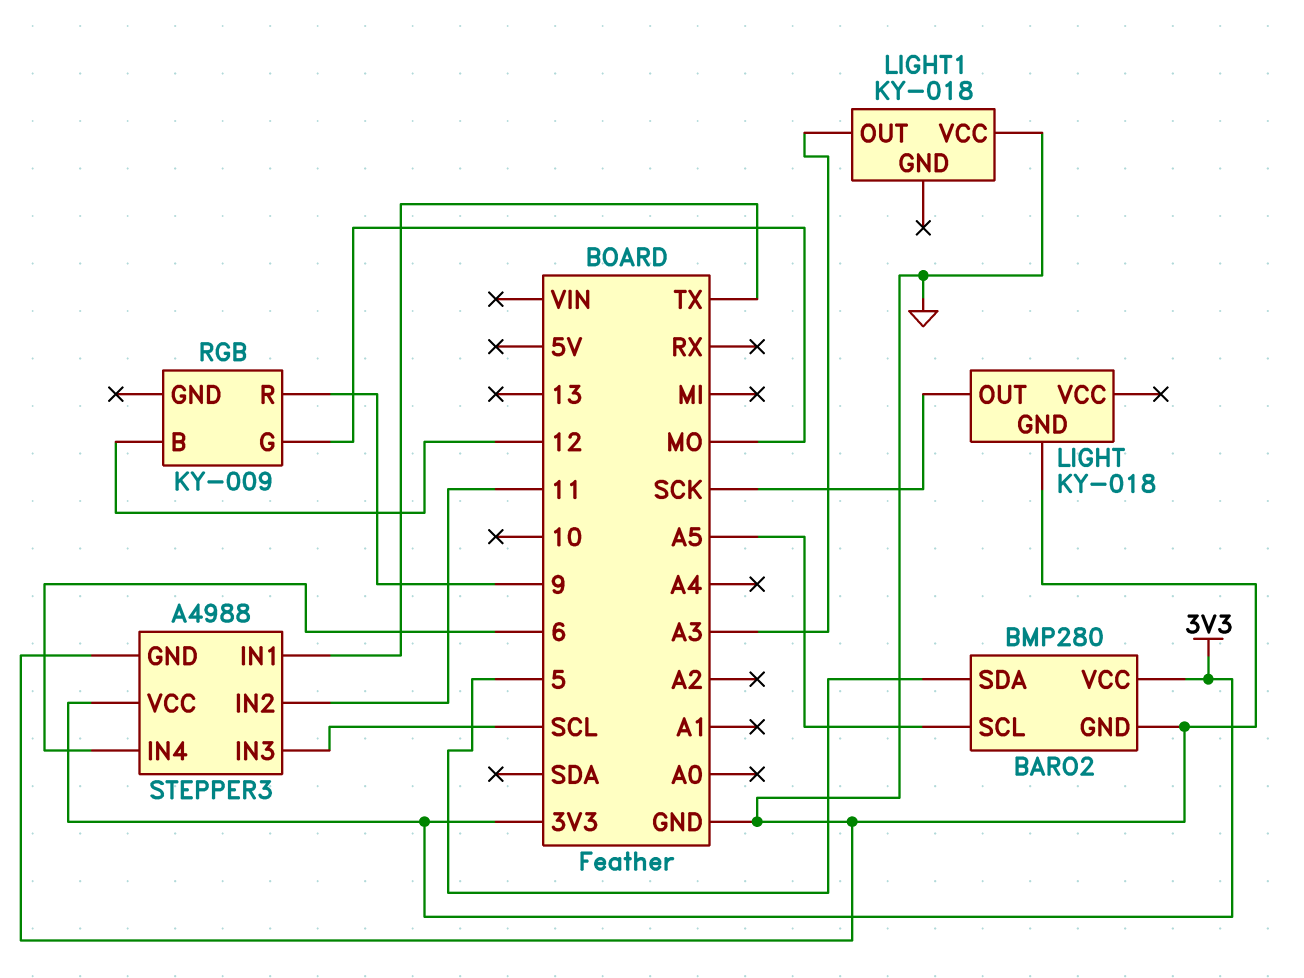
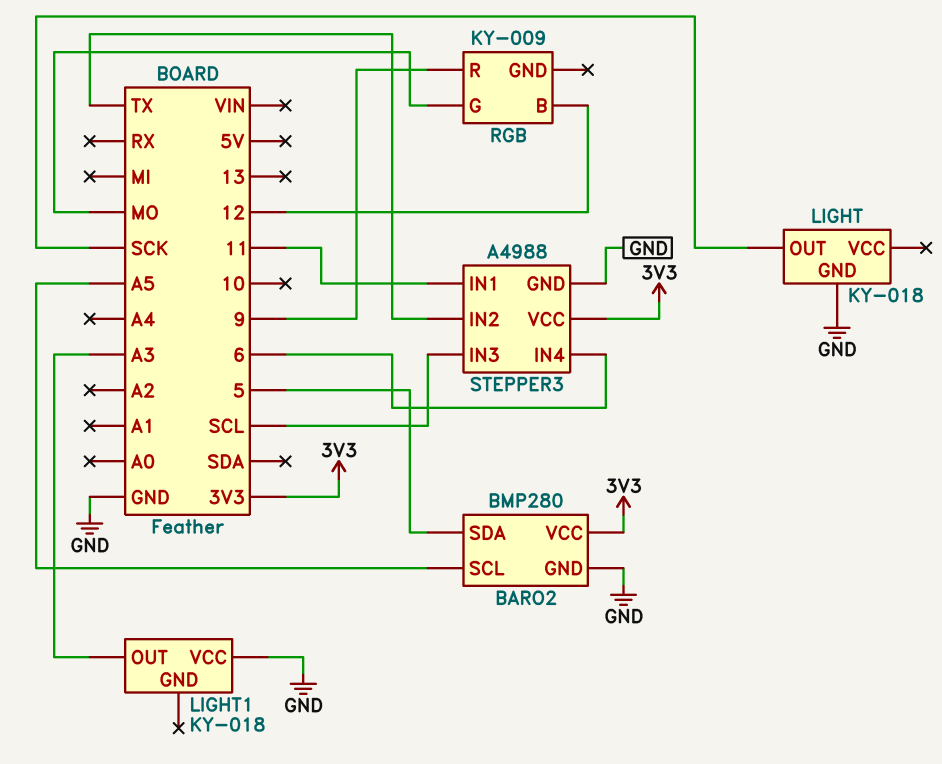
STEPPER3 pin IN1: TX -> 11
STEPPER3 pin IN2: 11 -> TX

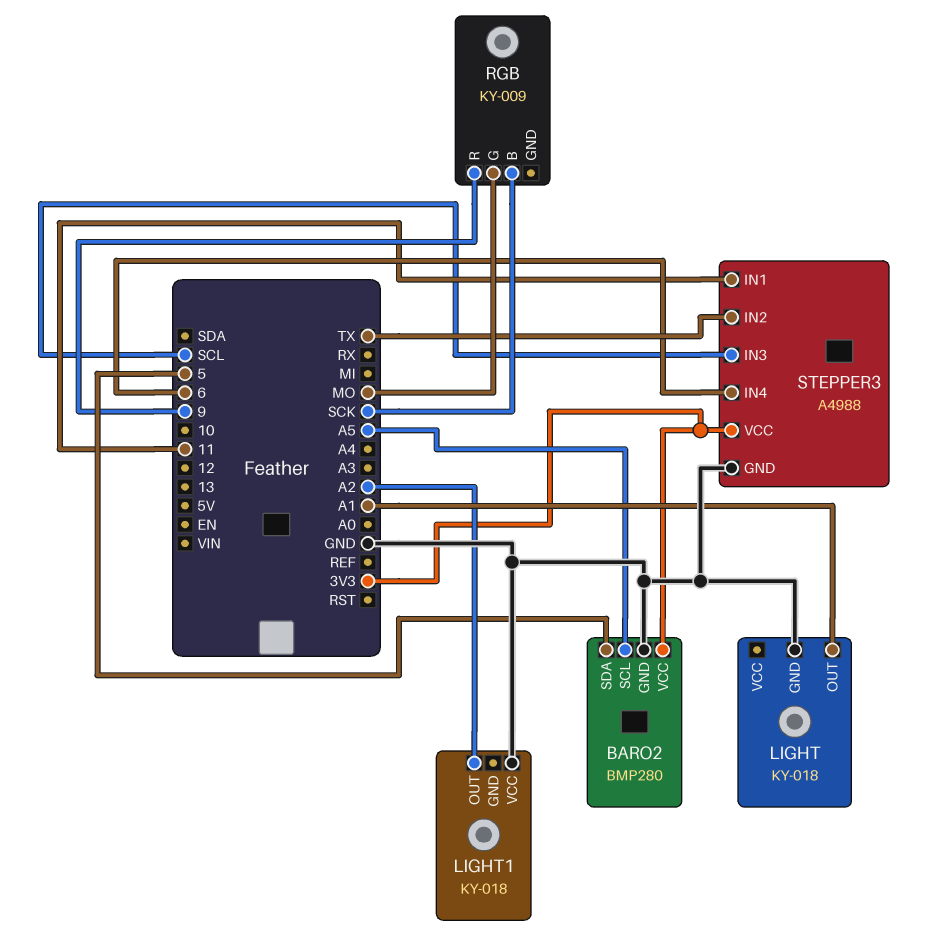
LIGHT pin OUT: SCK -> A1
LIGHT1 pin OUT: A3 -> A2
RGB pin B: 12 -> SCK

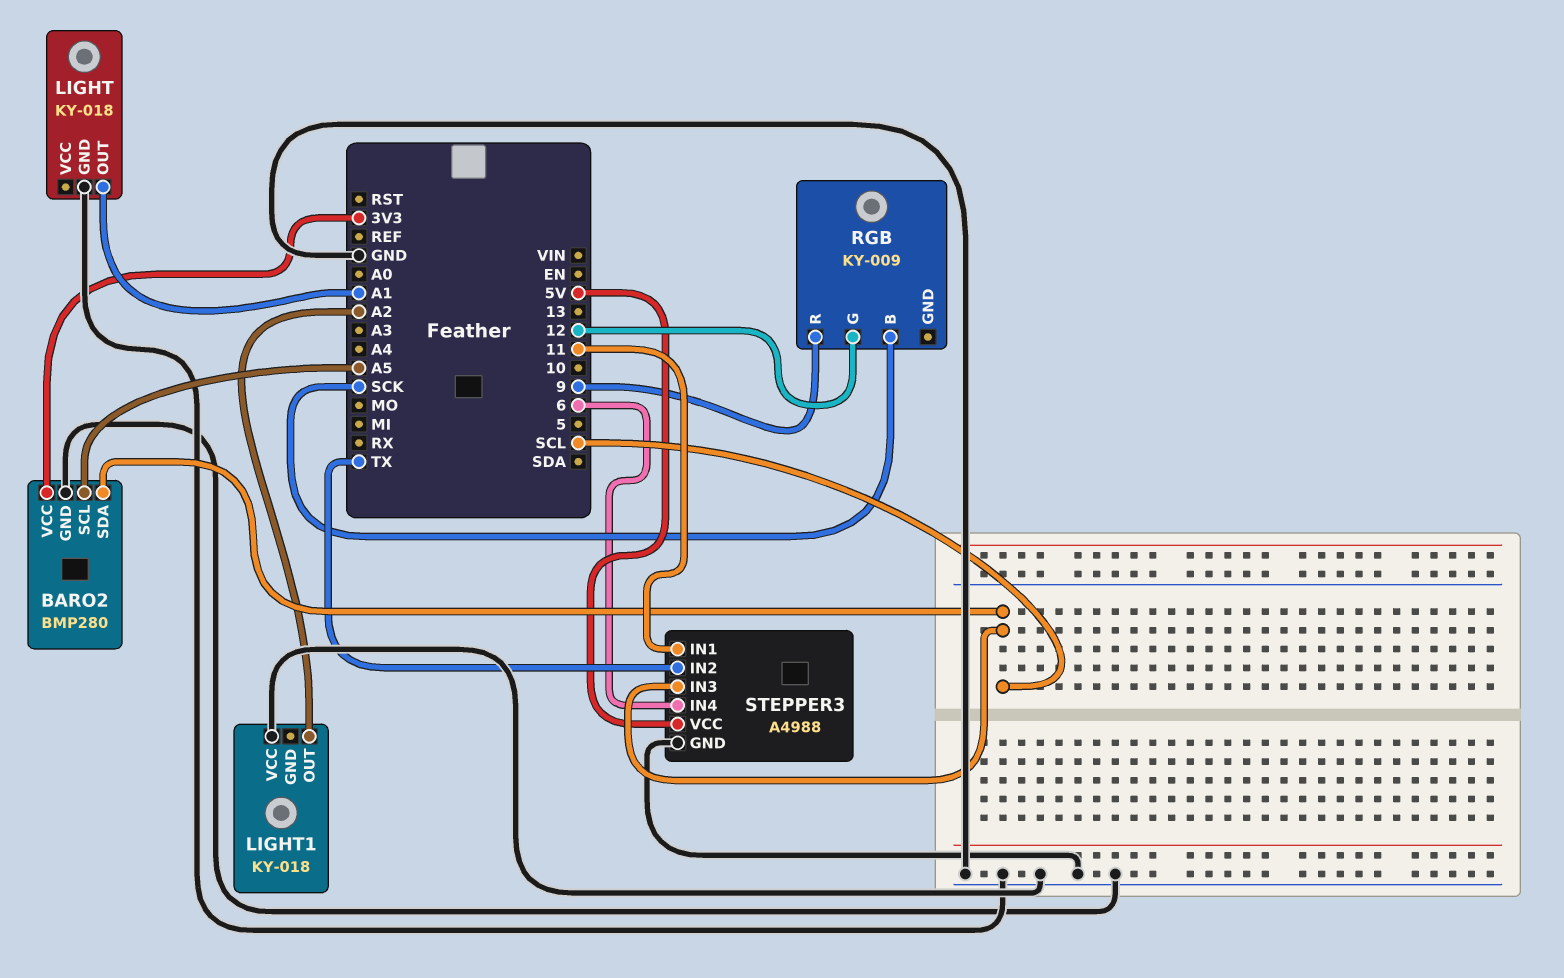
BARO2 pin SDA: 5 -> SCL
RGB pin G: MO -> 12
STEPPER3 pin VCC: 3V3 -> 5V

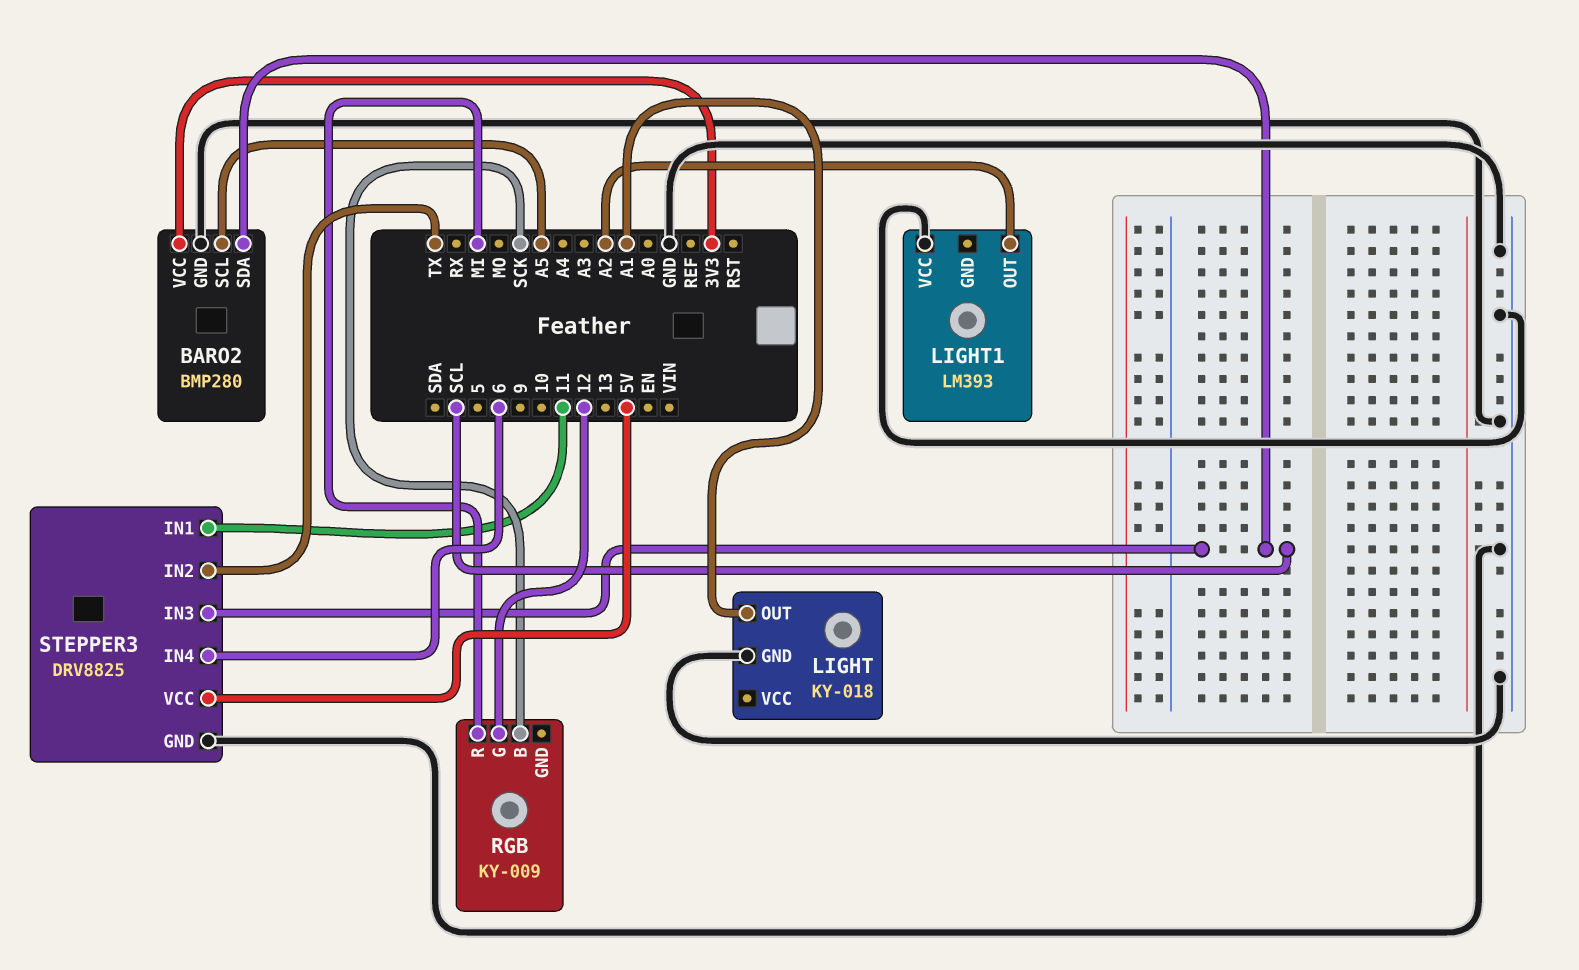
LIGHT1: KY-018 -> LM393
RGB pin R: 9 -> MI
STEPPER3: A4988 -> DRV8825

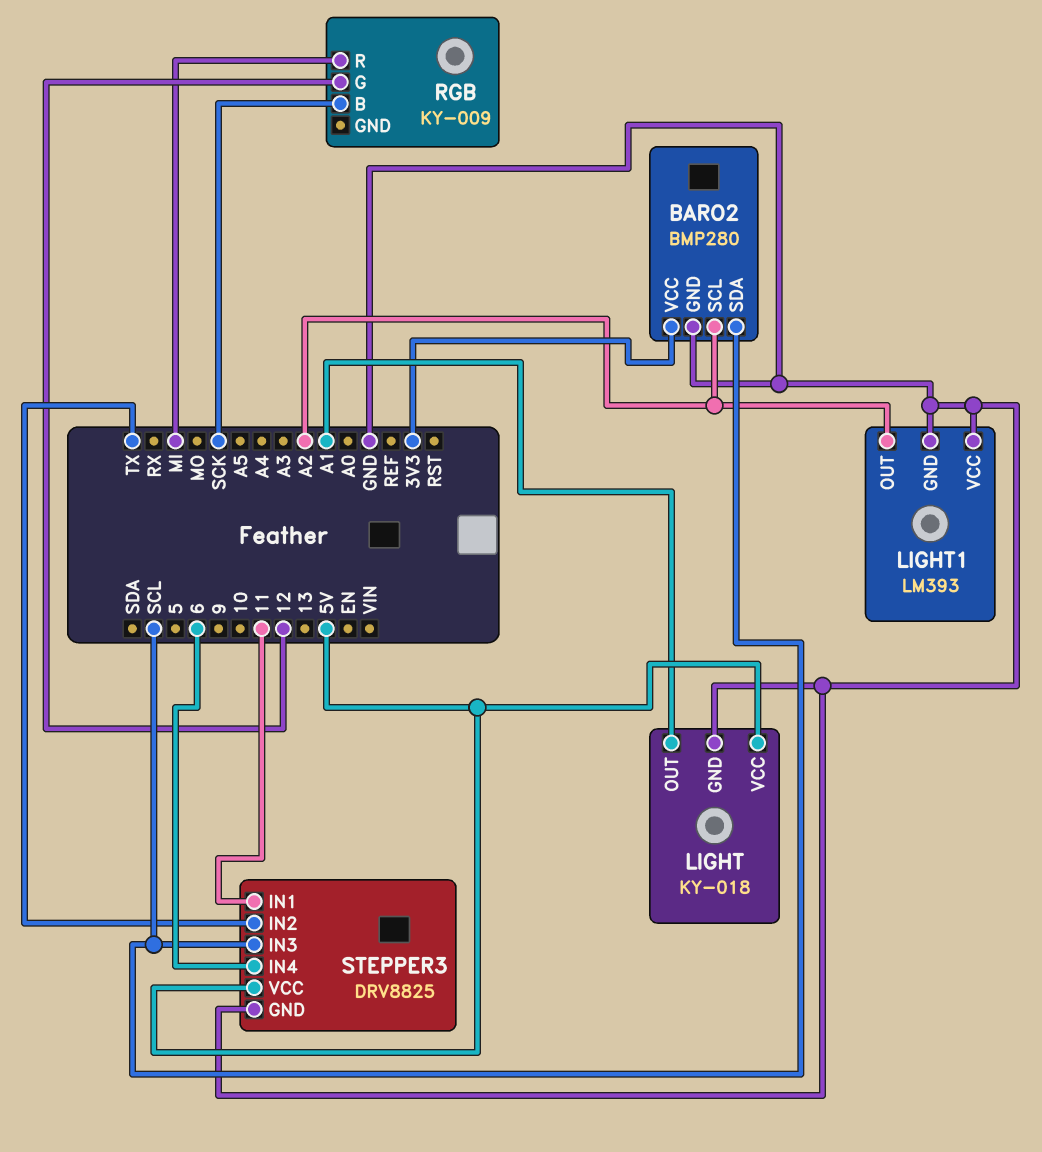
BARO2 pin SCL: A5 -> A2
LIGHT pin VCC: none -> 5V
LIGHT1 pin GND: none -> GND

